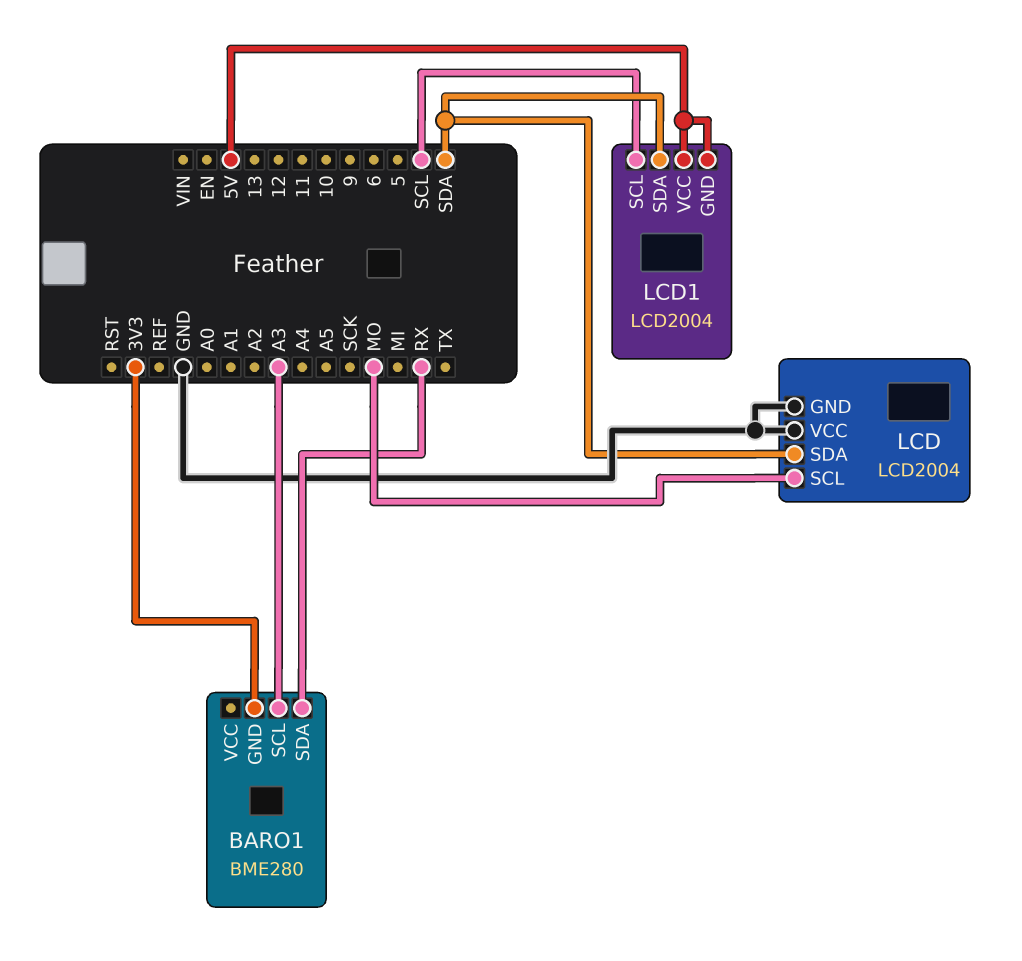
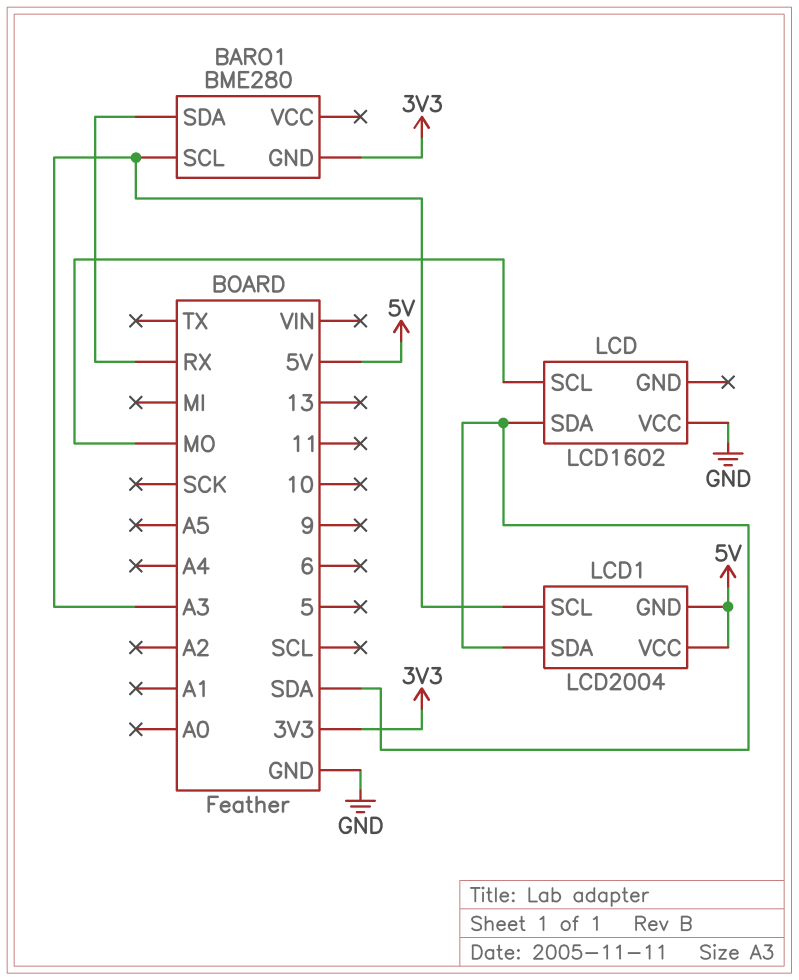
LCD: LCD2004 -> LCD1602
LCD pin GND: GND -> none
LCD1 pin SCL: SCL -> A3

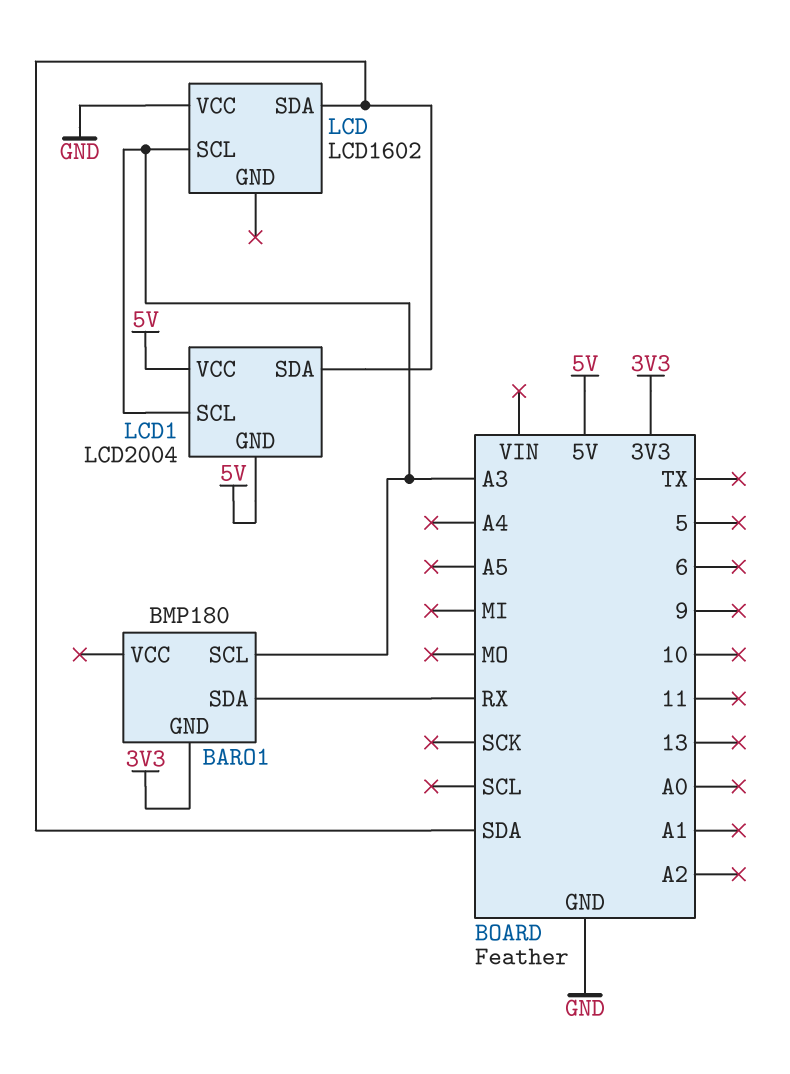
BARO1: BME280 -> BMP180
LCD pin SCL: MO -> A3

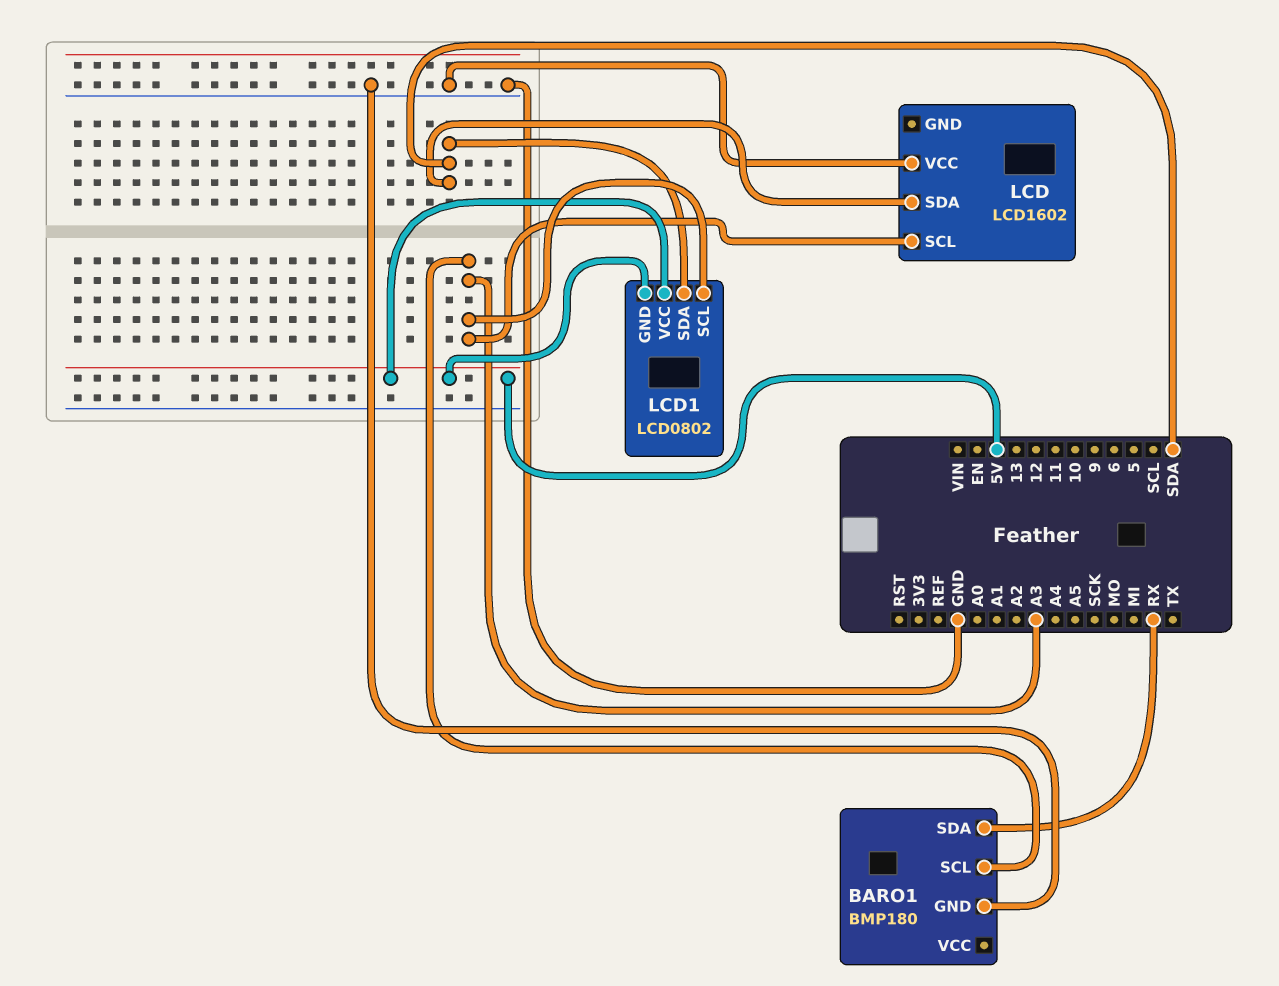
BARO1 pin GND: 3V3 -> GND
LCD1: LCD2004 -> LCD0802

